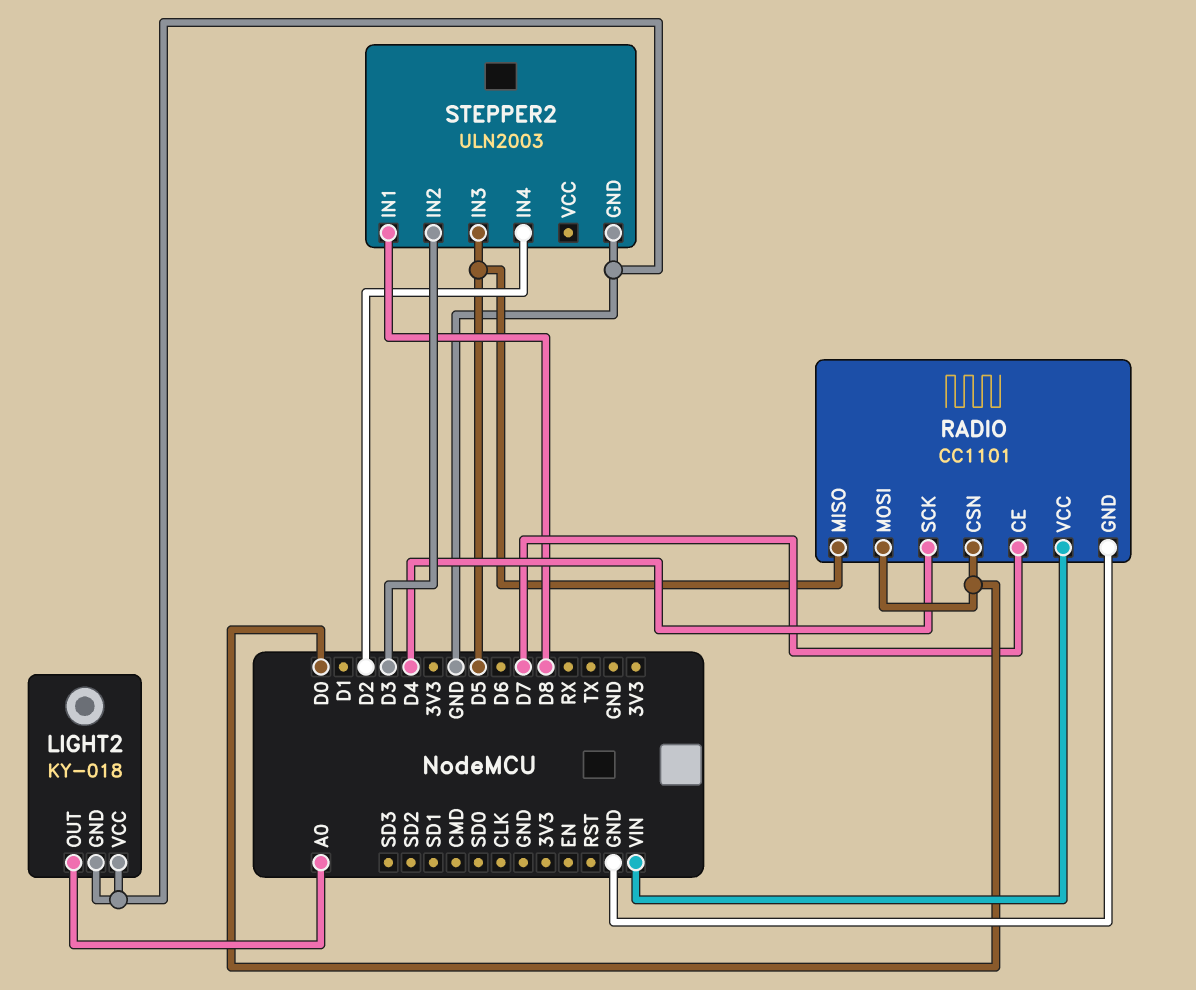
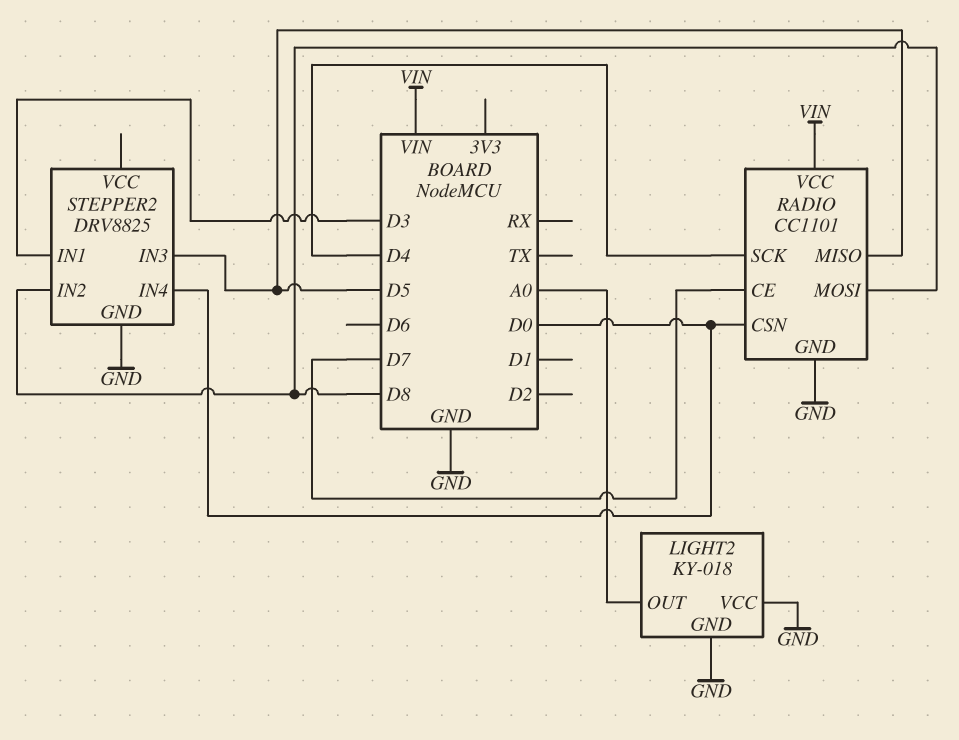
RADIO pin MOSI: D0 -> D8
STEPPER2: ULN2003 -> DRV8825
STEPPER2 pin IN1: D8 -> D3
STEPPER2 pin IN2: D3 -> D8
STEPPER2 pin IN4: D2 -> D0

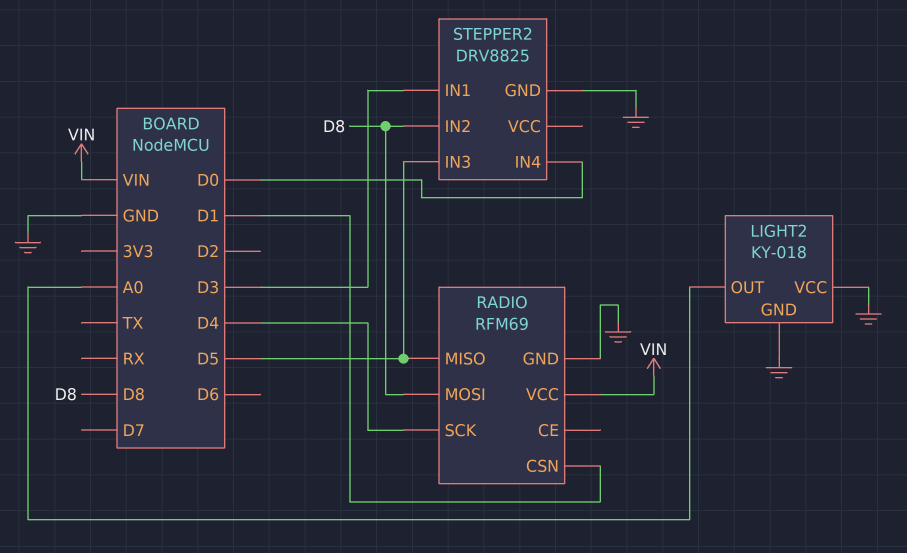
RADIO: CC1101 -> RFM69
RADIO pin CE: D7 -> none
RADIO pin CSN: D0 -> D1

